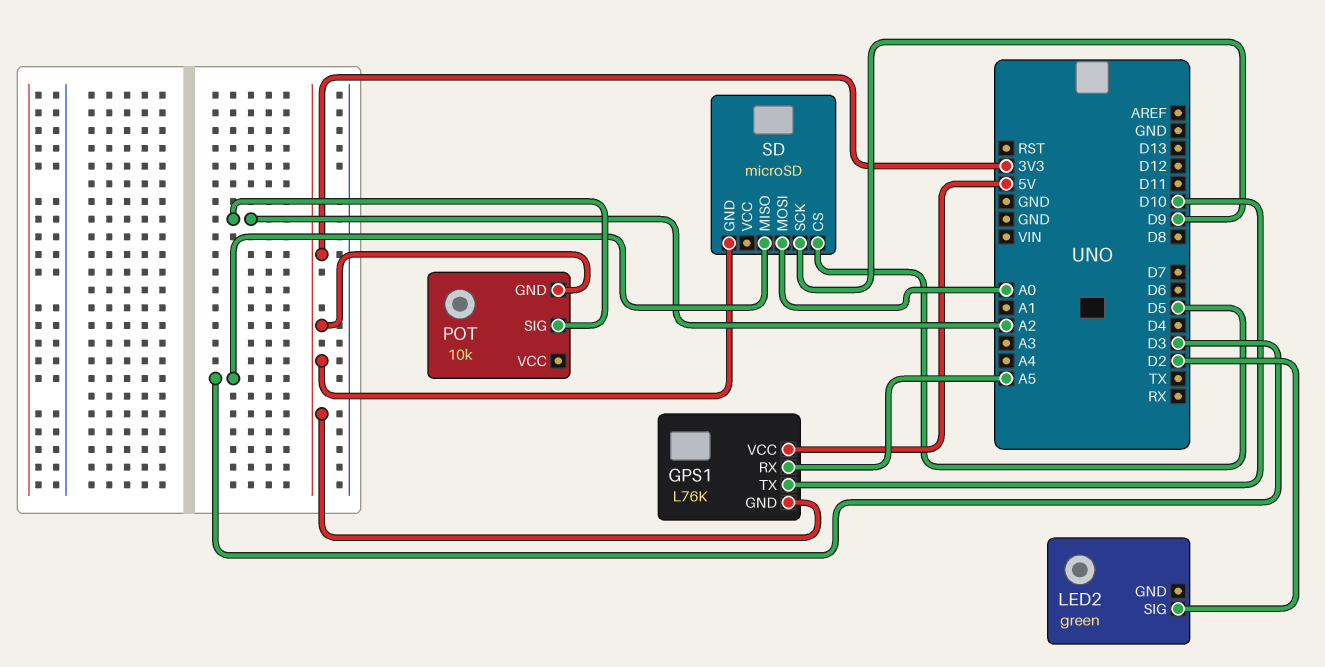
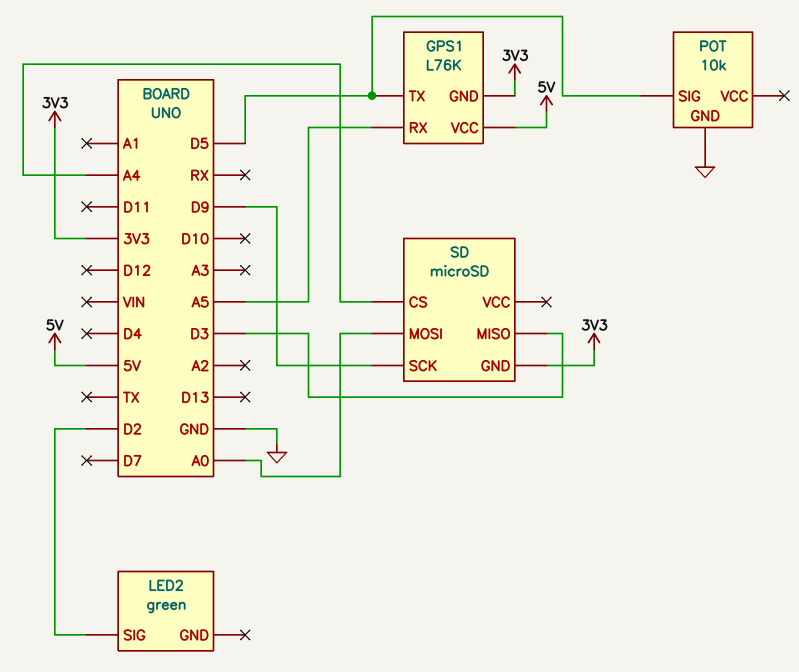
GPS1 pin TX: D10 -> D5
POT pin GND: 3V3 -> GND
POT pin SIG: A2 -> D5
SD pin CS: D5 -> A4

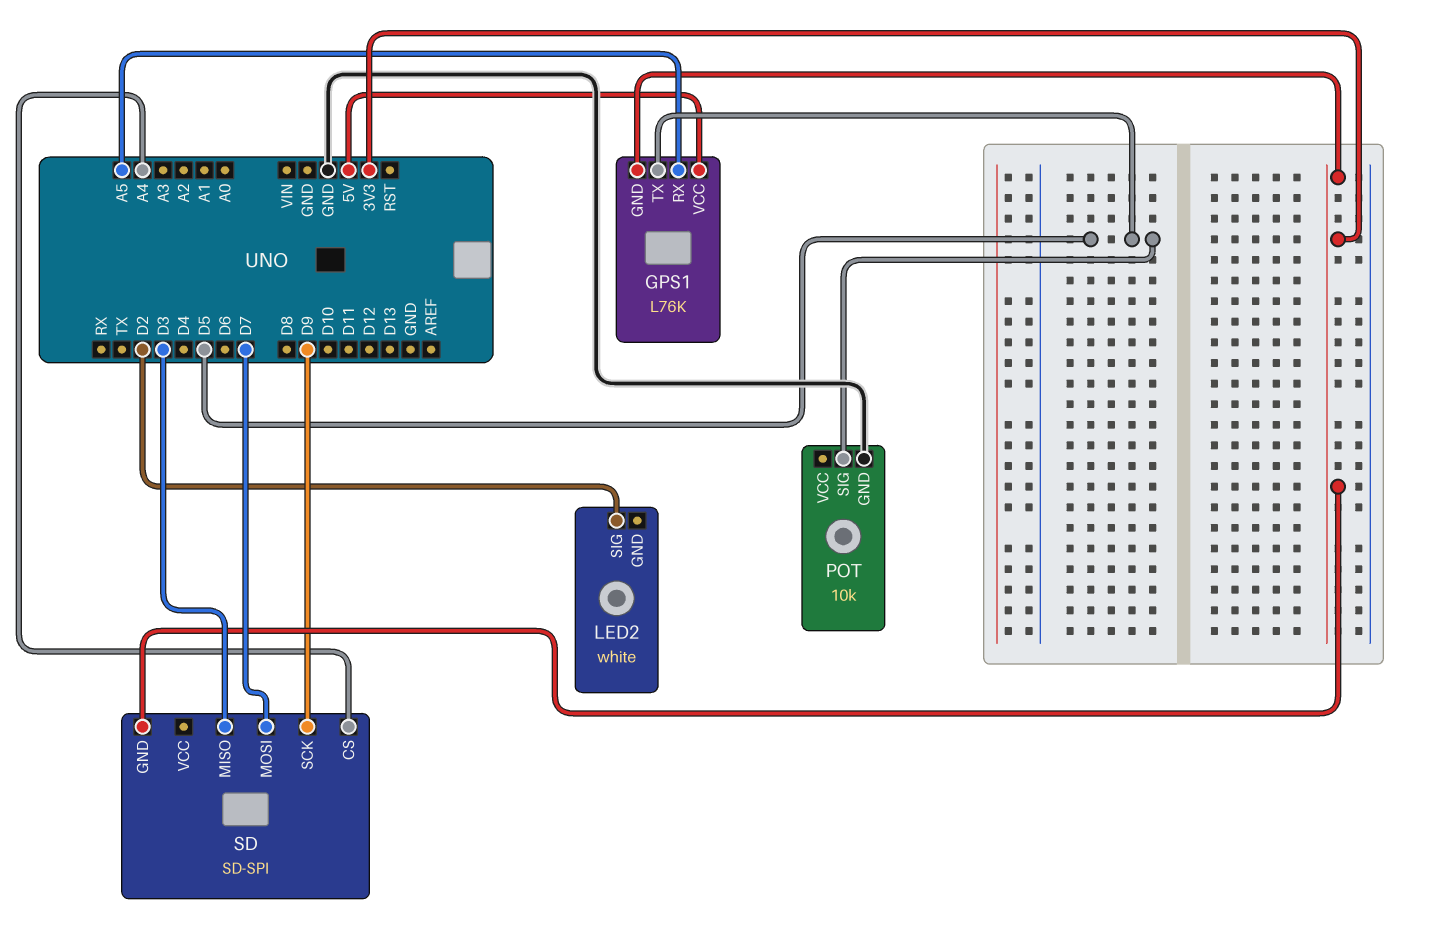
LED2: green -> white
SD: microSD -> SD-SPI
SD pin MOSI: A0 -> D7

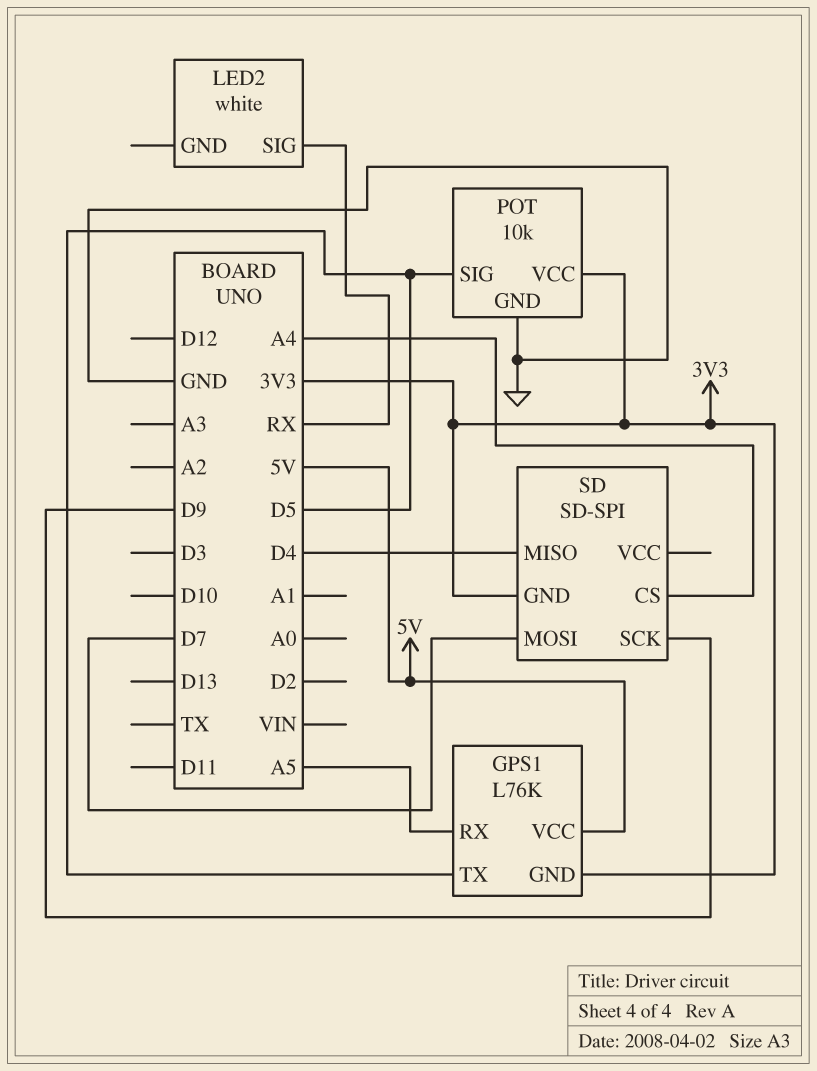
LED2 pin SIG: D2 -> RX
POT pin VCC: none -> 3V3
SD pin MISO: D3 -> D4

